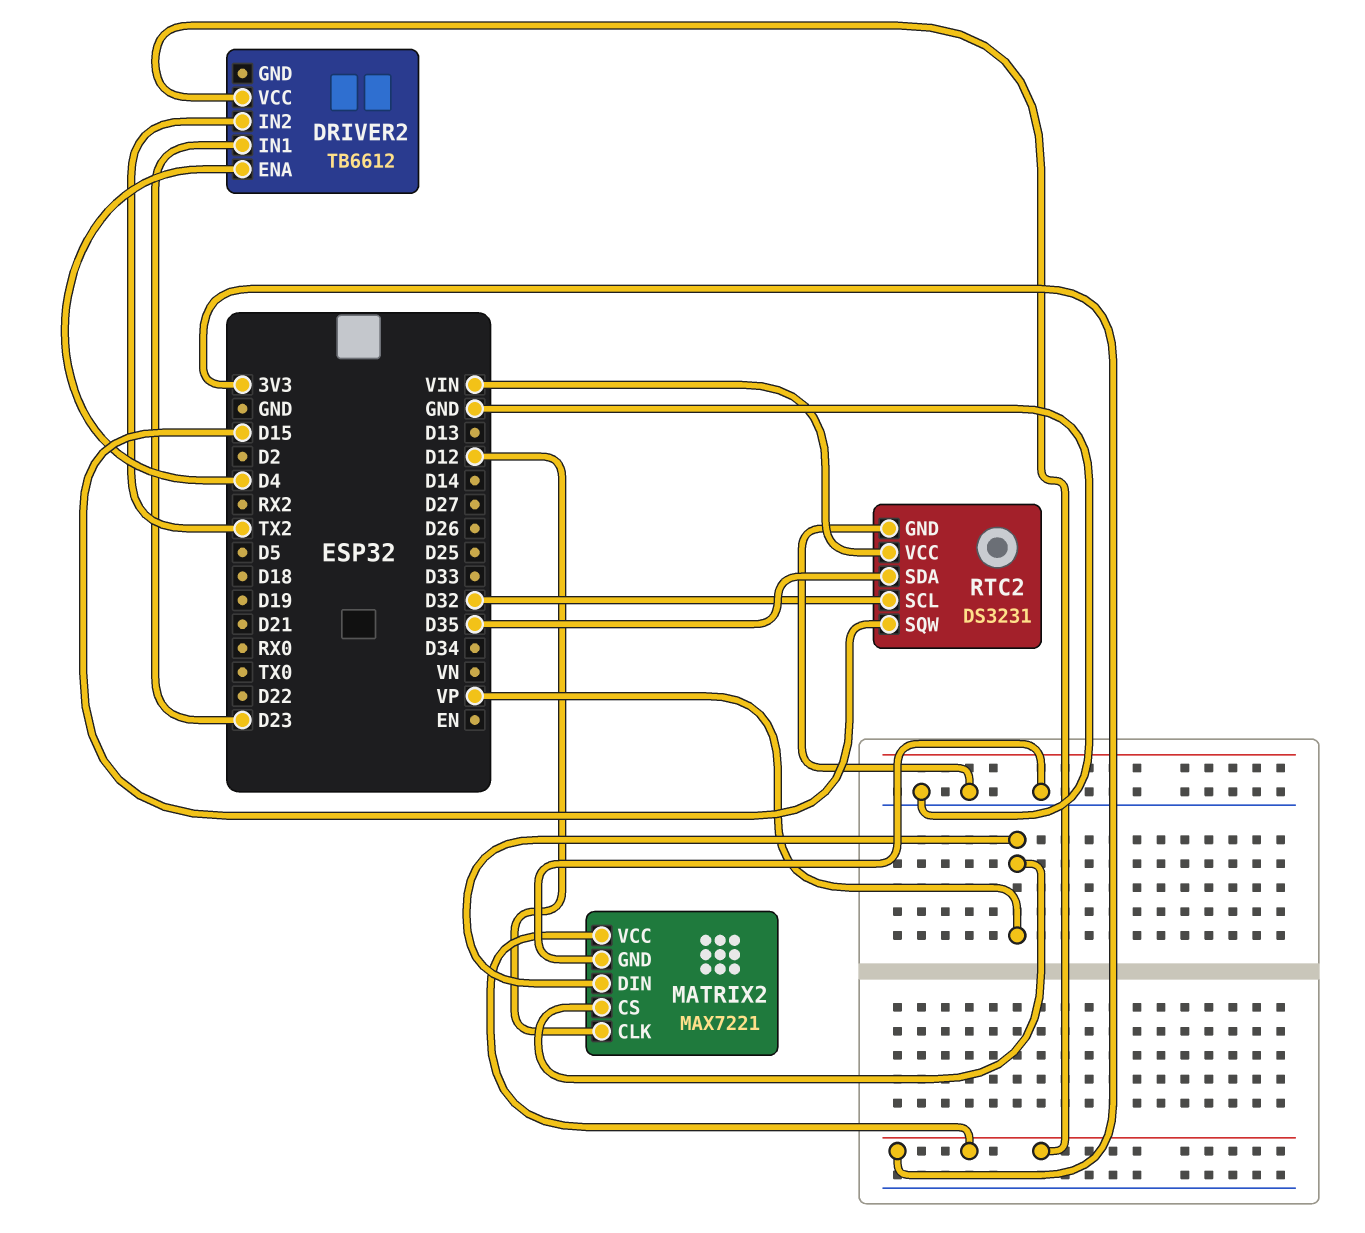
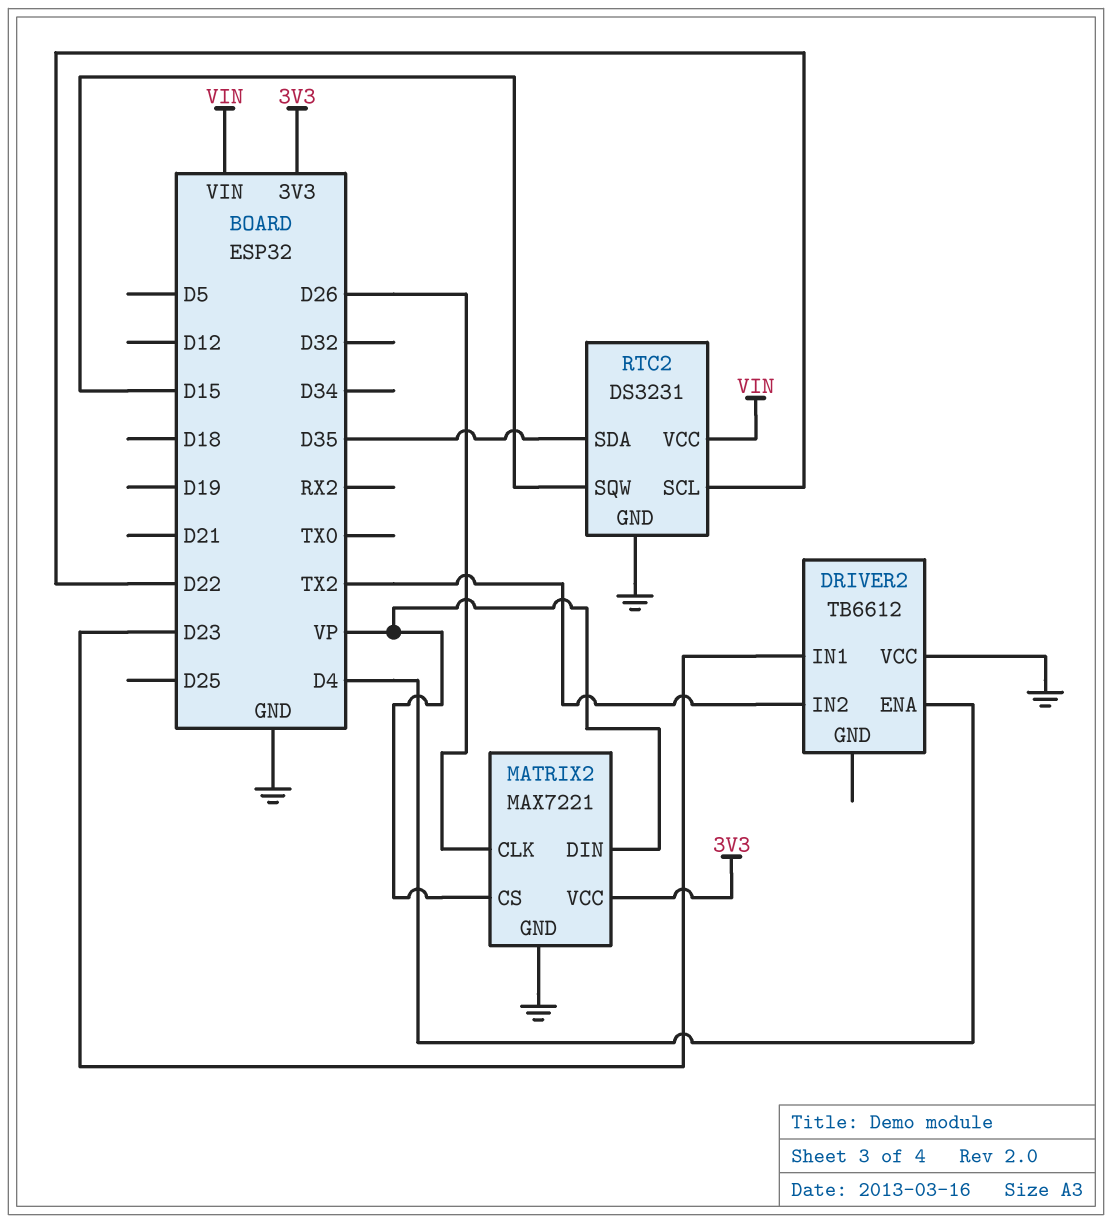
DRIVER2 pin VCC: 3V3 -> GND
MATRIX2 pin CLK: D12 -> D26
RTC2 pin SCL: D32 -> D22

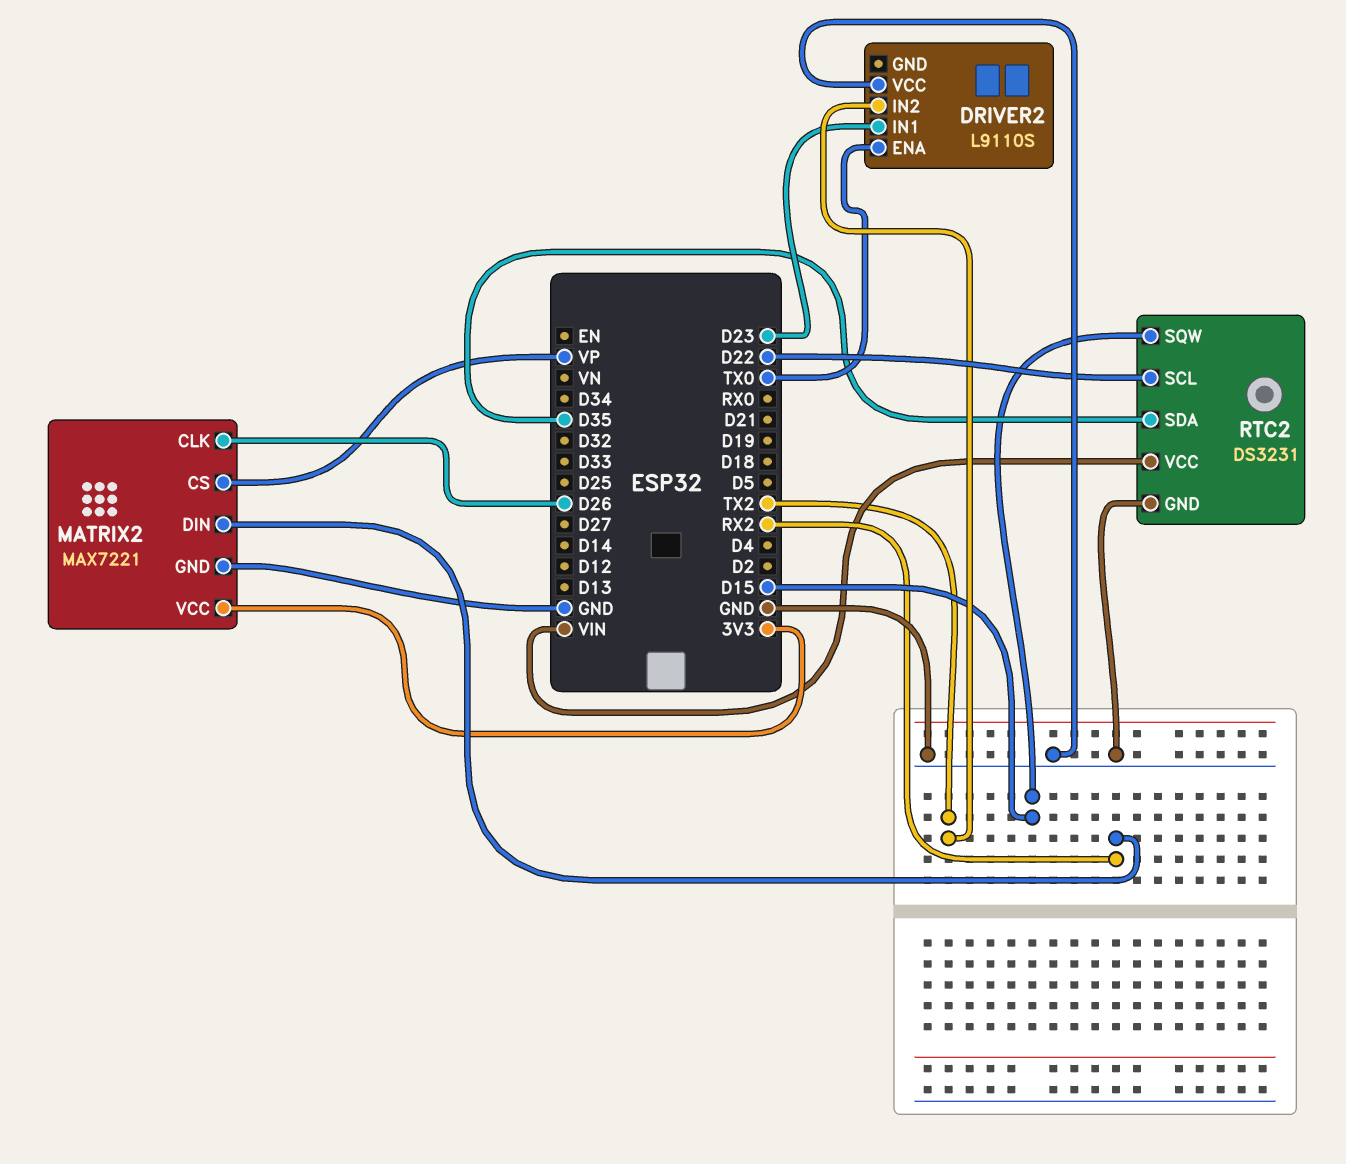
DRIVER2: TB6612 -> L9110S
DRIVER2 pin ENA: D4 -> TX0
MATRIX2 pin DIN: VP -> RX2

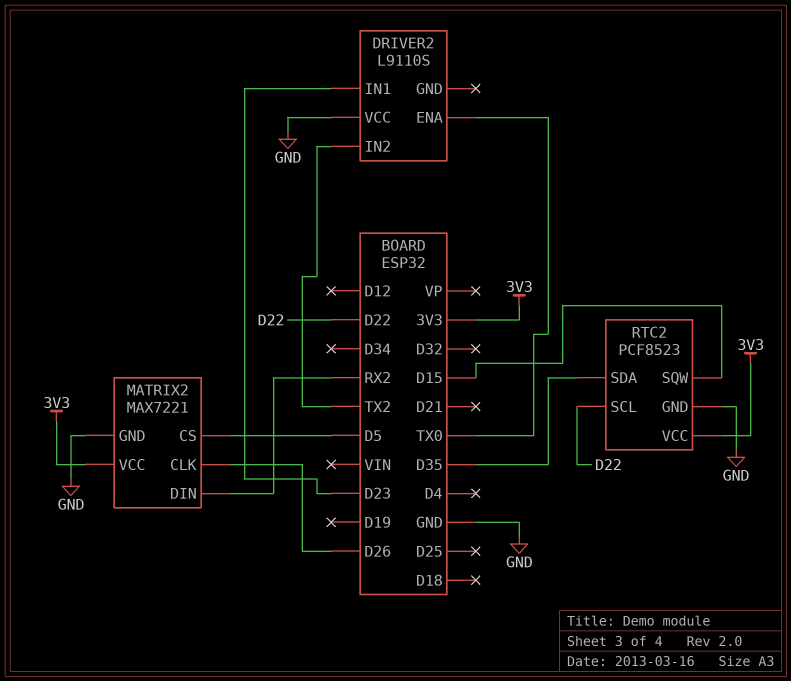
MATRIX2 pin CS: VP -> D5
RTC2: DS3231 -> PCF8523
RTC2 pin VCC: VIN -> 3V3

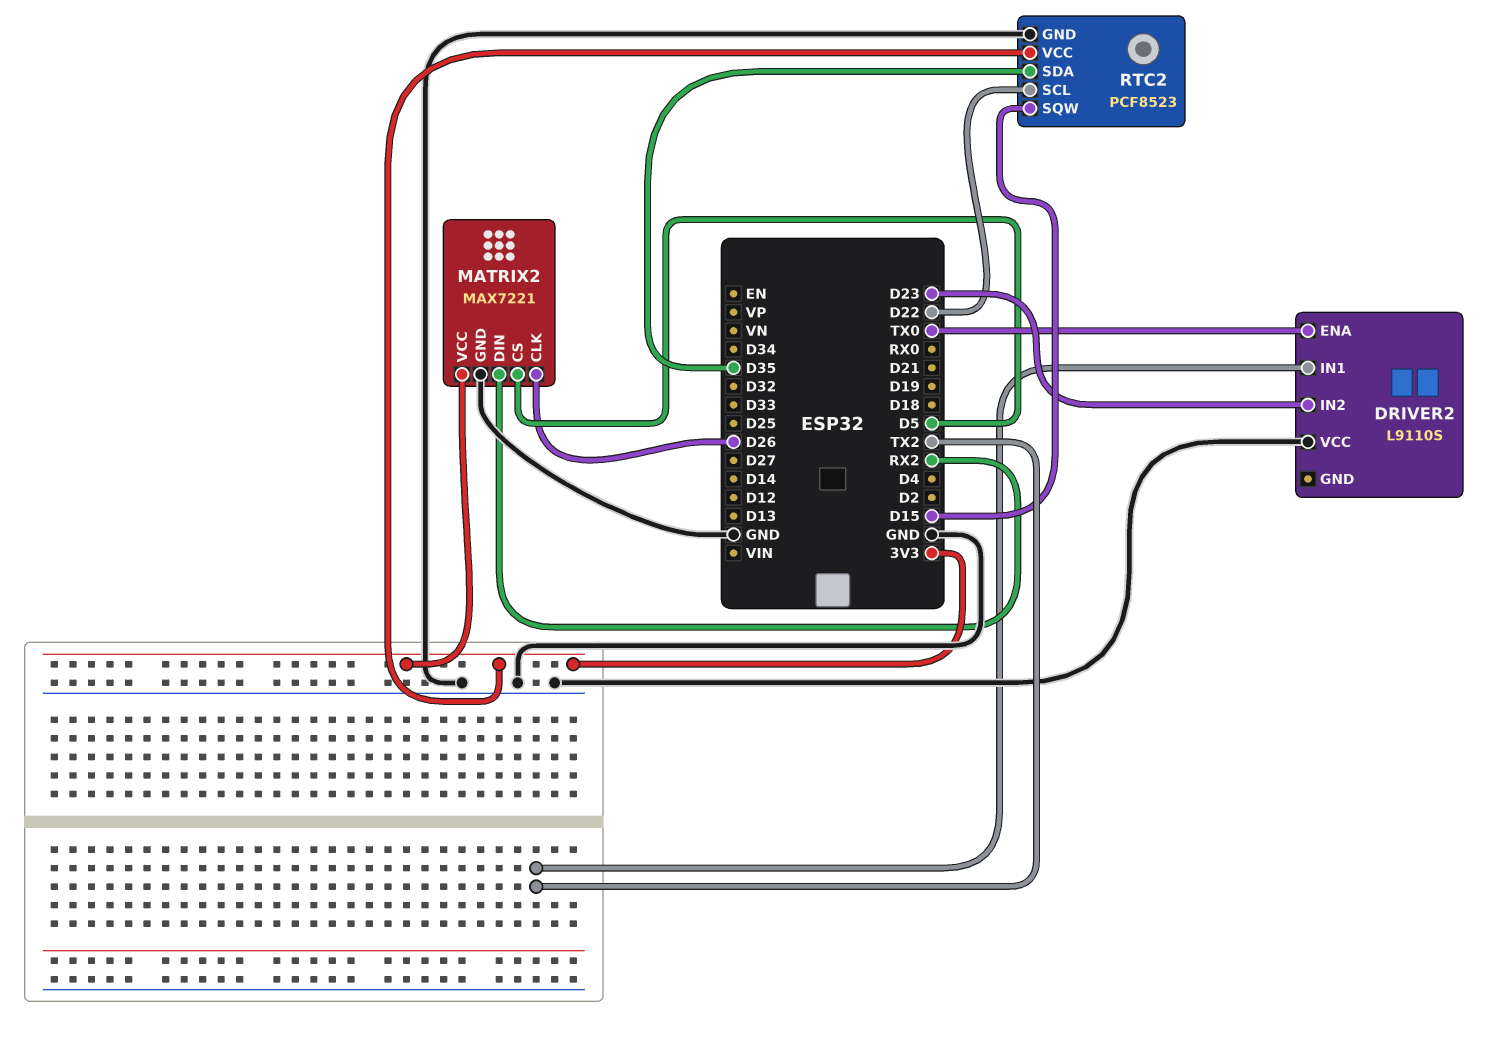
DRIVER2 pin IN1: D23 -> TX2
DRIVER2 pin IN2: TX2 -> D23

